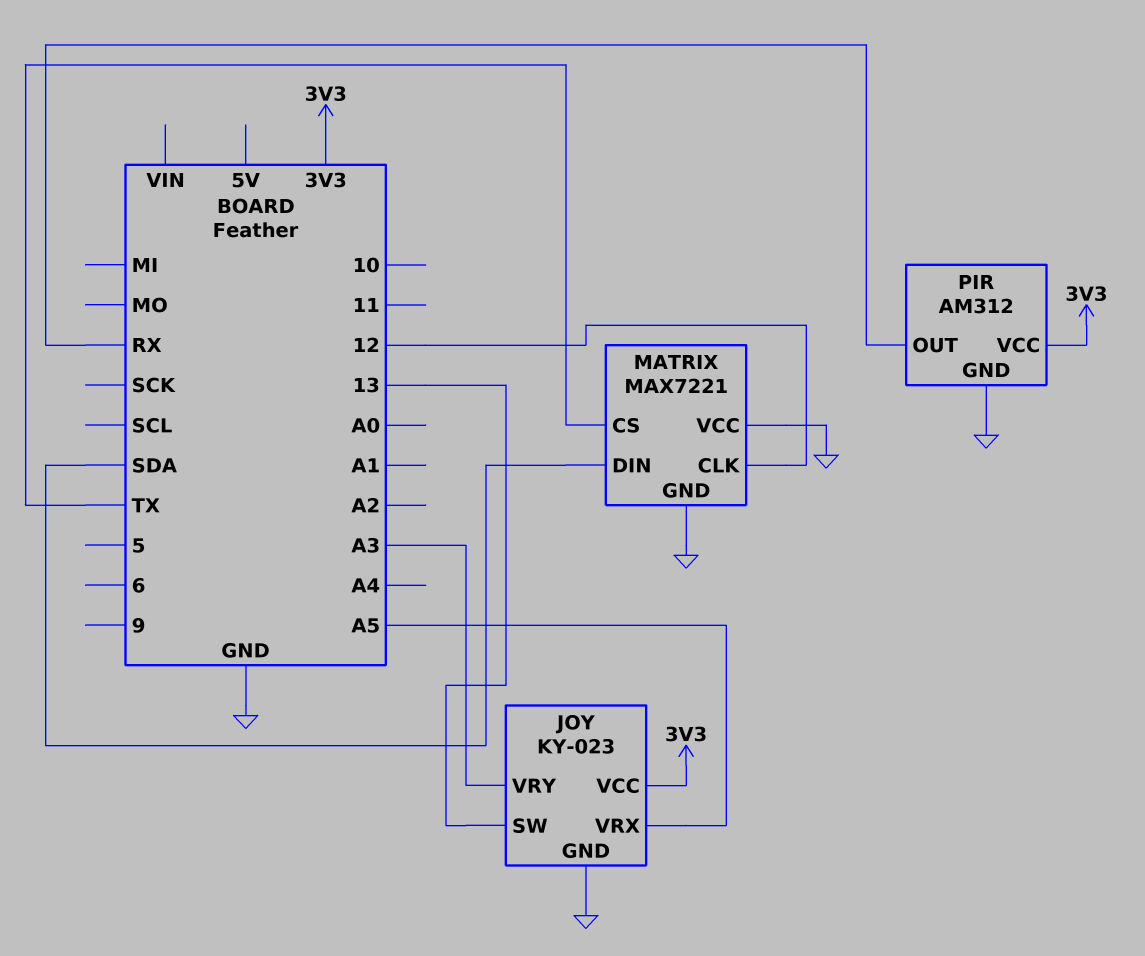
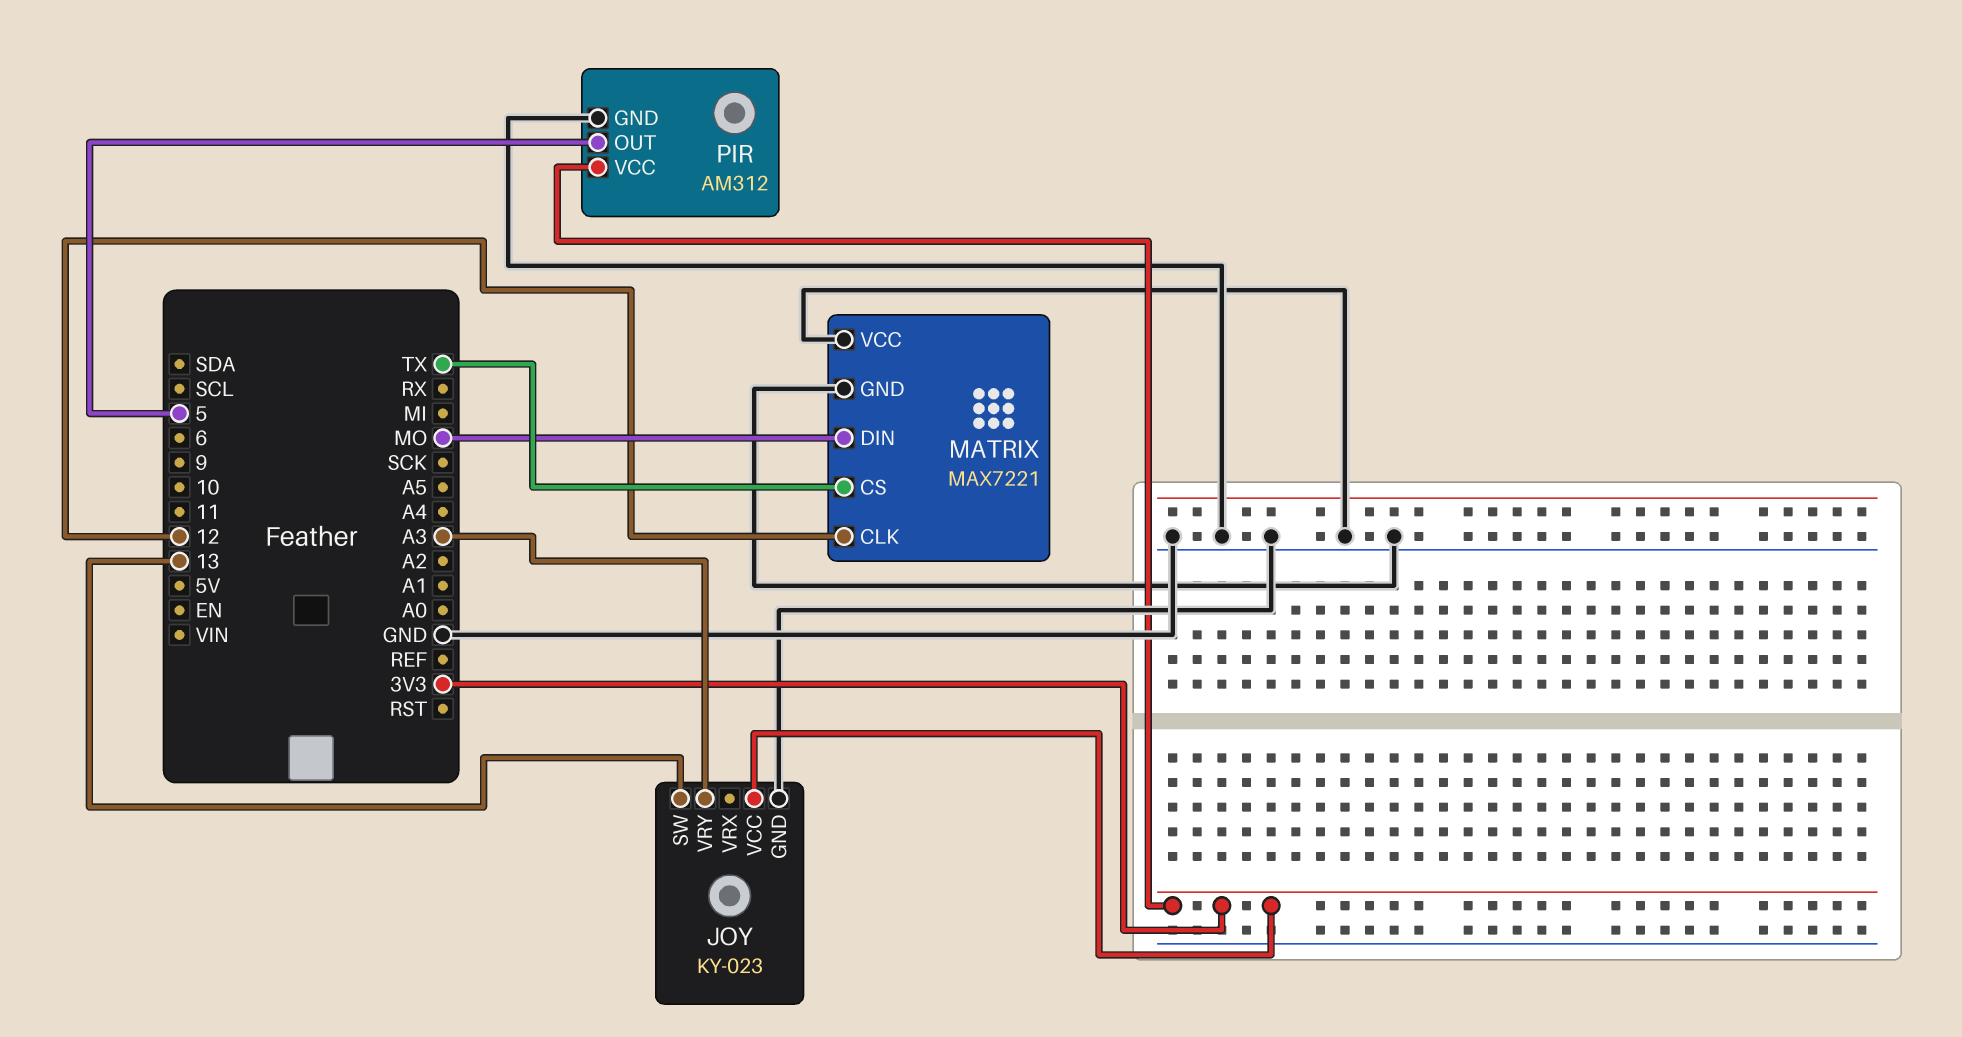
JOY pin VRX: A5 -> none
MATRIX pin DIN: SDA -> MO
PIR pin OUT: RX -> 5

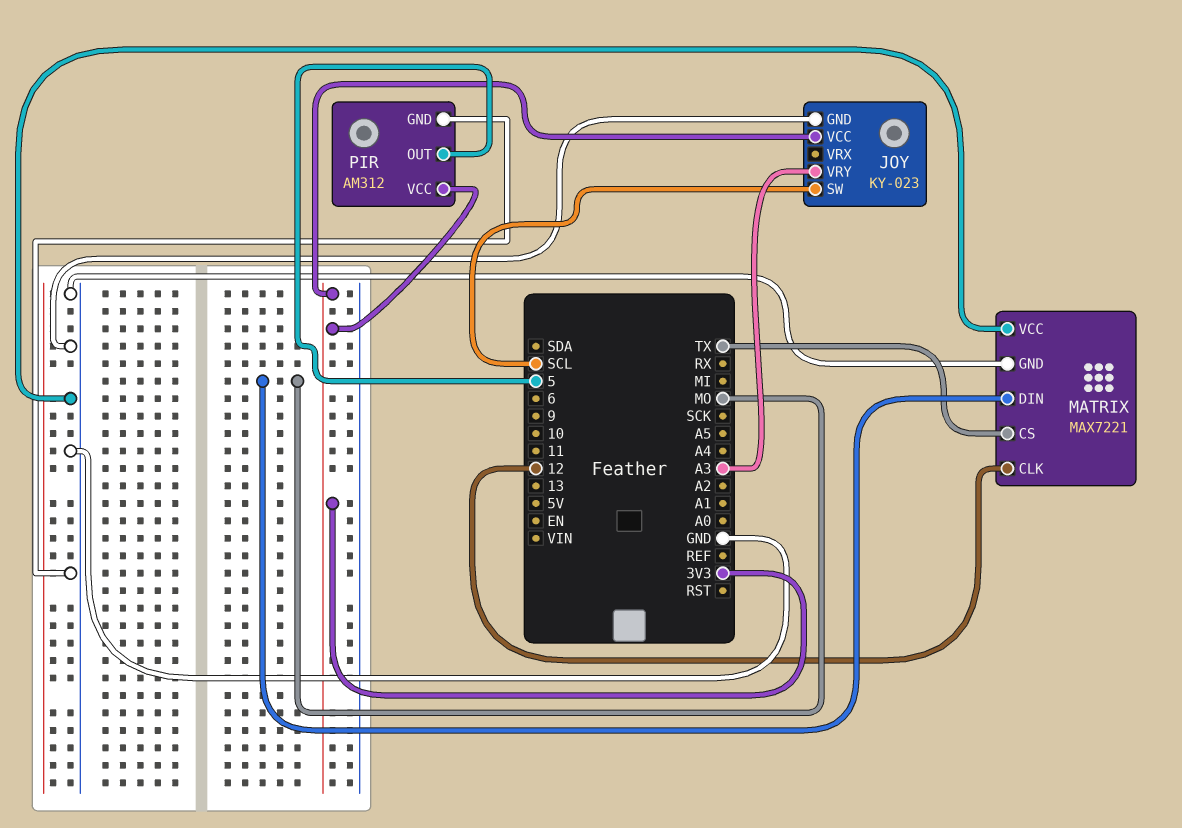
JOY pin SW: 13 -> SCL

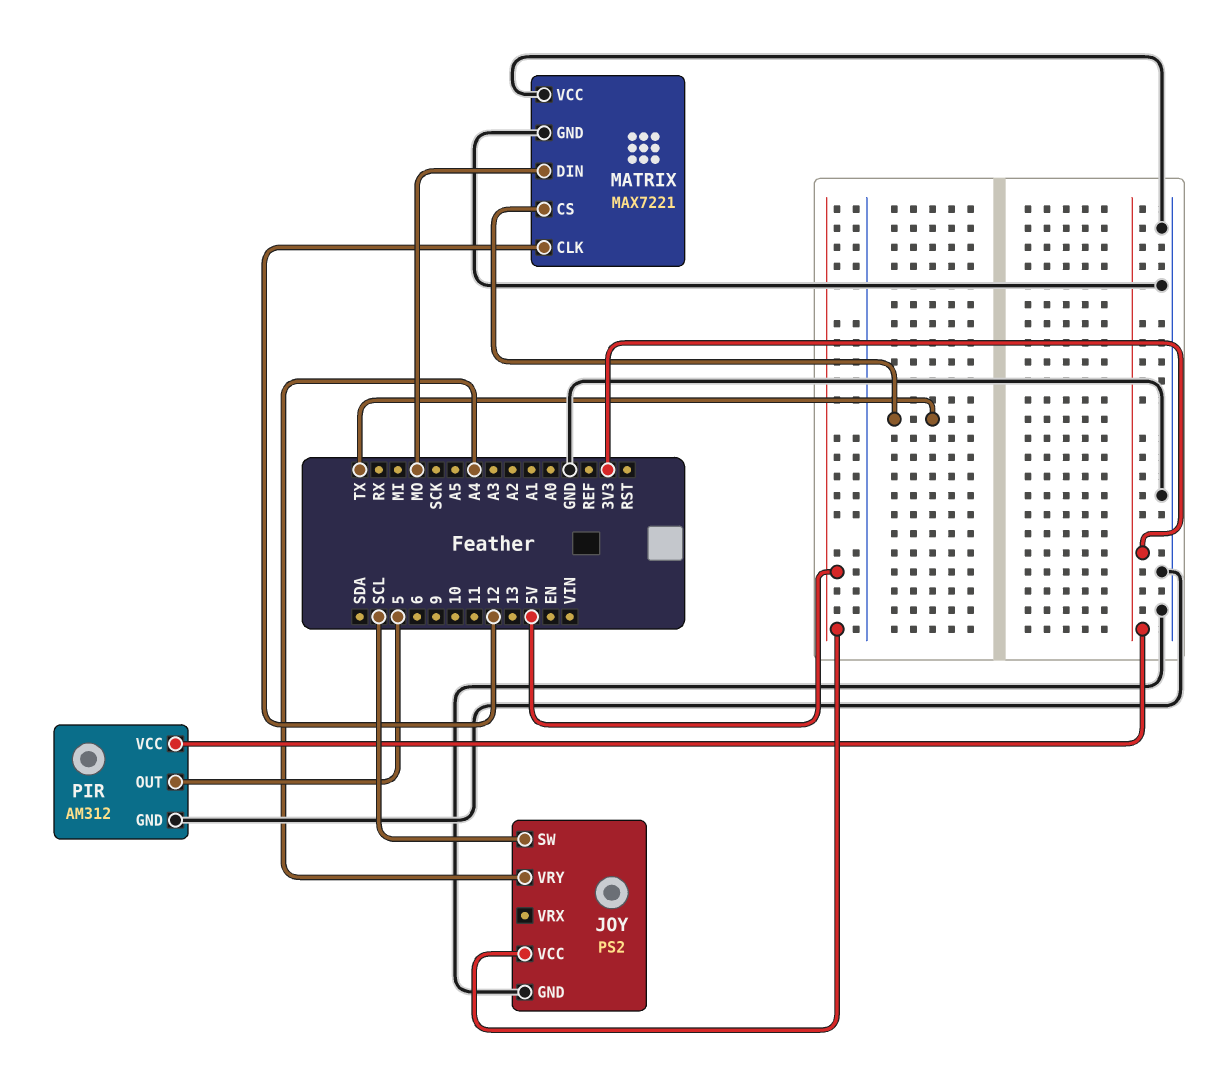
JOY: KY-023 -> PS2
JOY pin VCC: 3V3 -> 5V
JOY pin VRY: A3 -> A4

